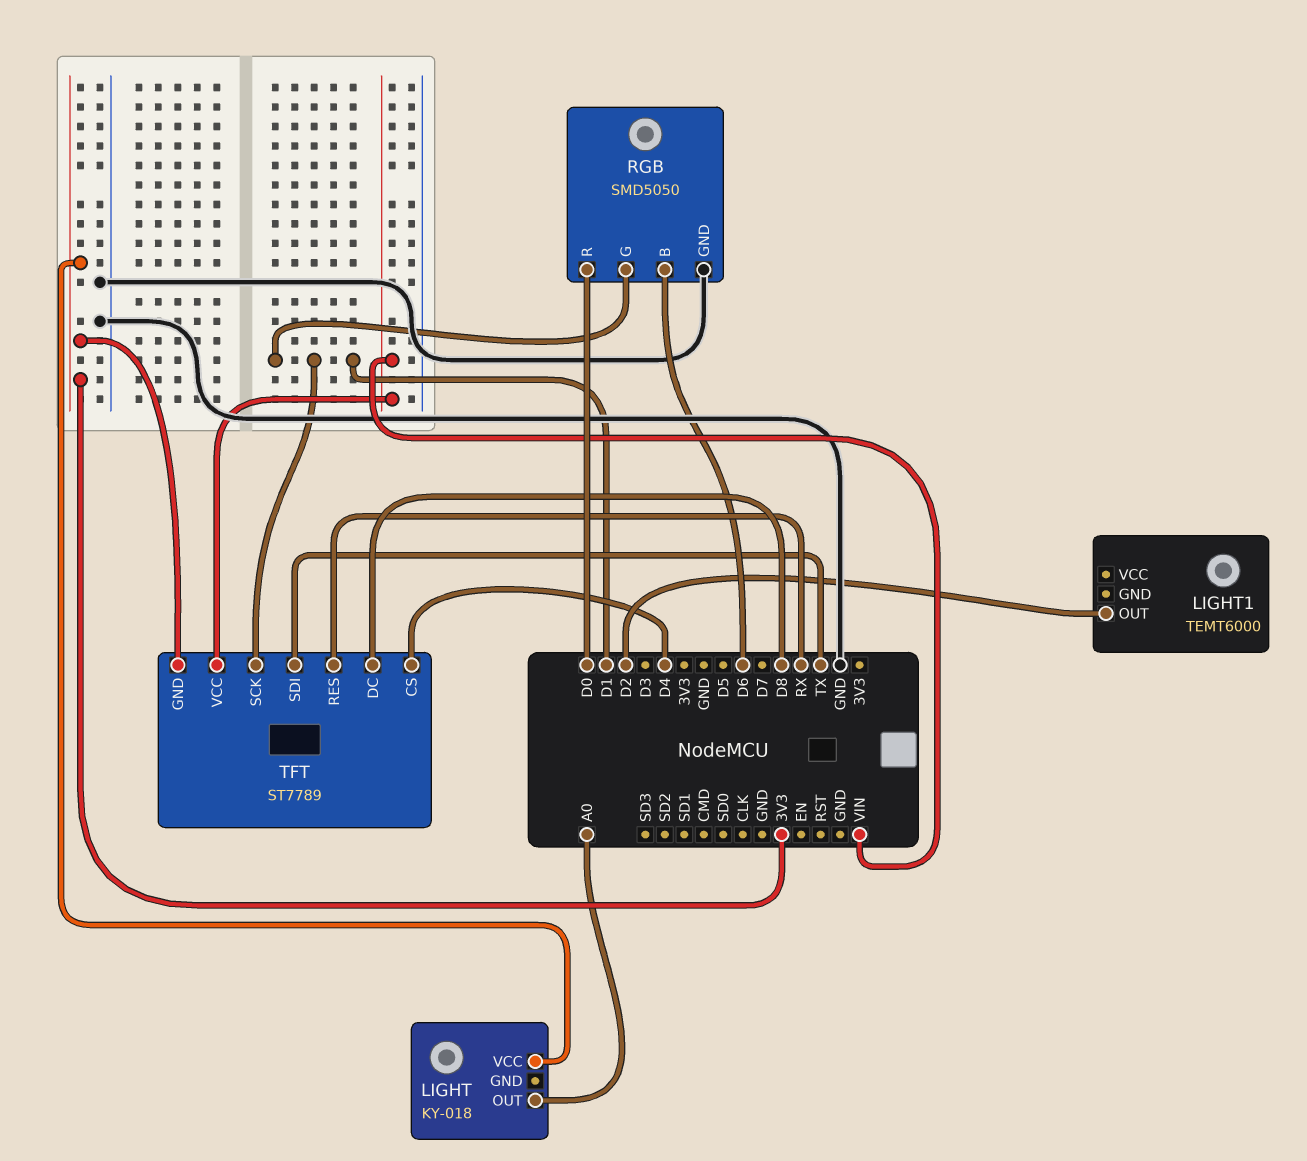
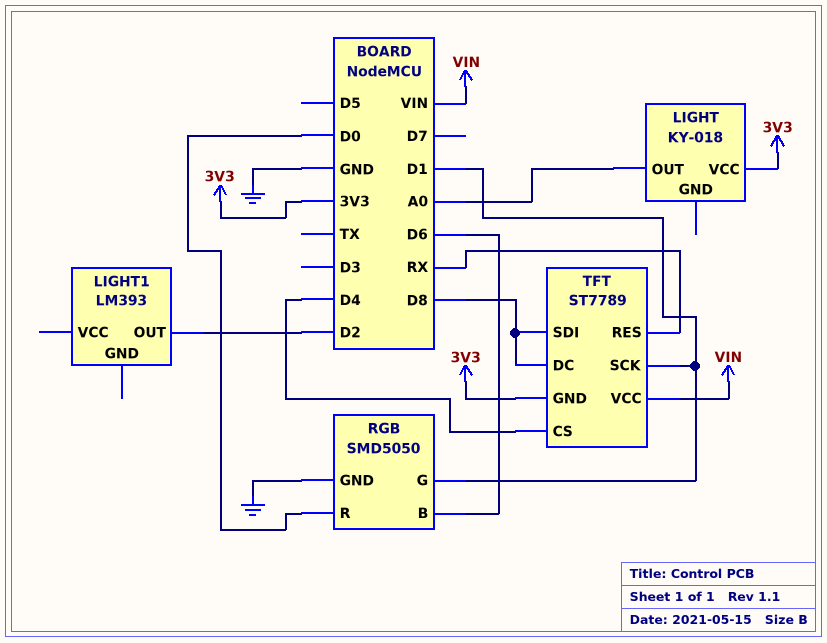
LIGHT1: TEMT6000 -> LM393
TFT pin SDI: TX -> D8

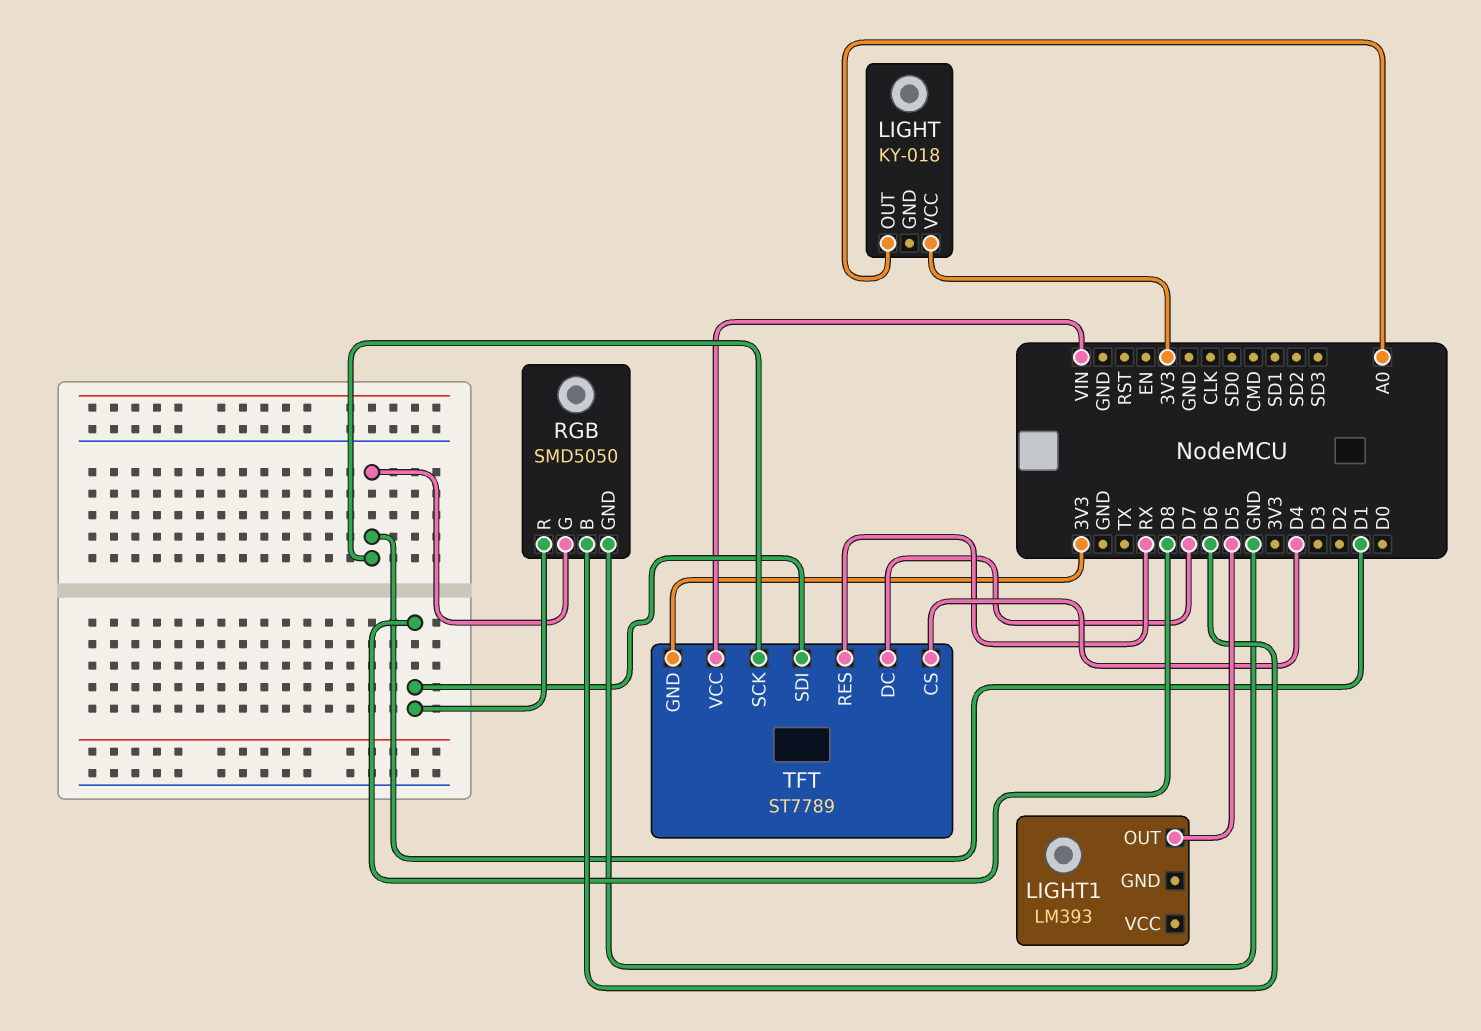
LIGHT1 pin OUT: D2 -> D5
RGB pin R: D0 -> D8
TFT pin DC: D8 -> D7

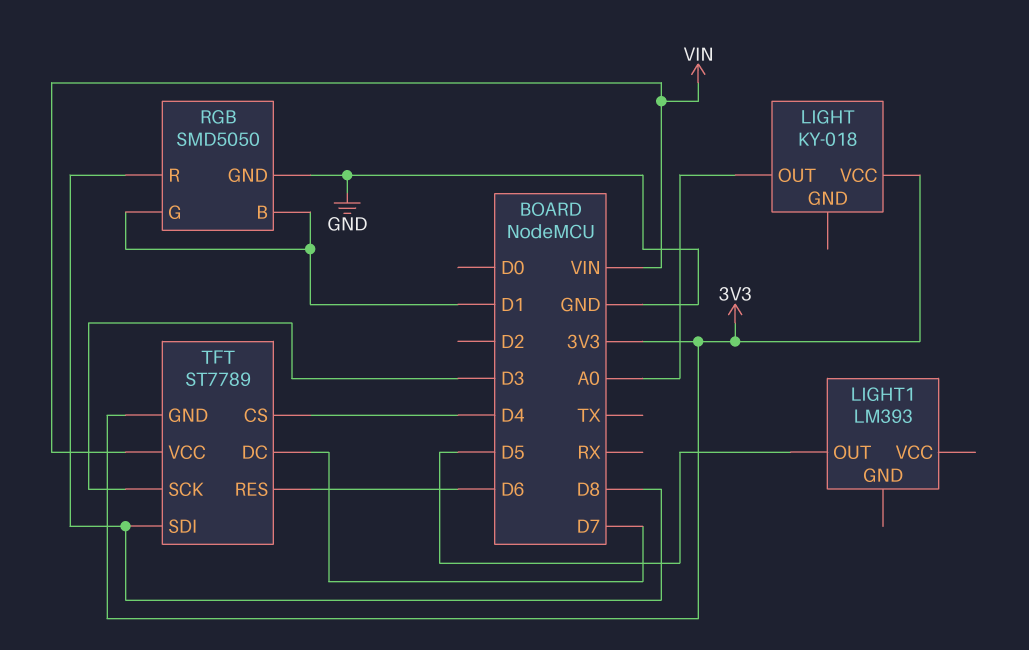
RGB pin B: D6 -> D1
TFT pin RES: RX -> D6
TFT pin SCK: D1 -> D3

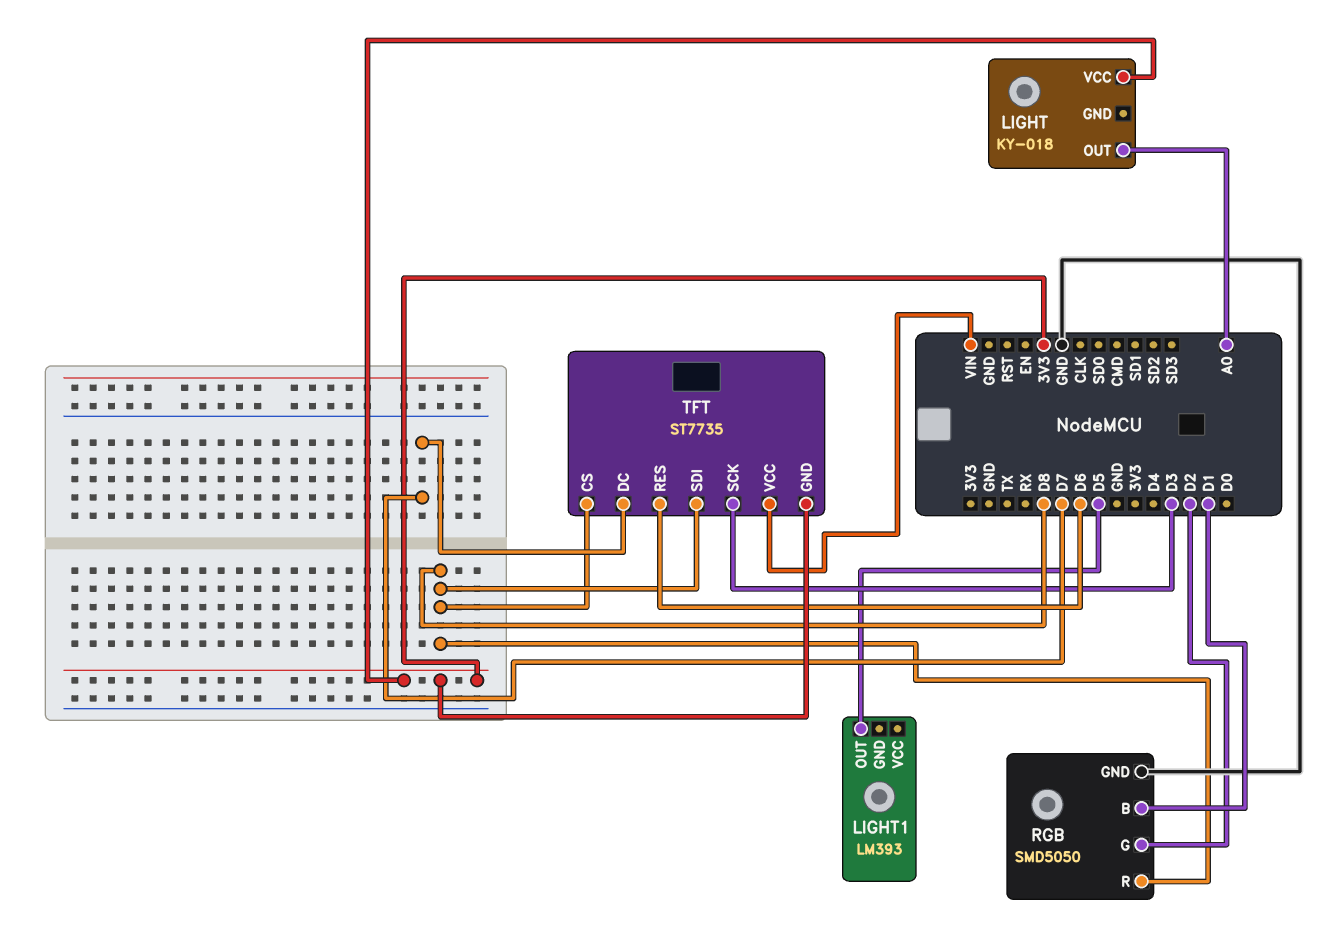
RGB pin G: D1 -> D2
TFT: ST7789 -> ST7735
TFT pin CS: D4 -> D8

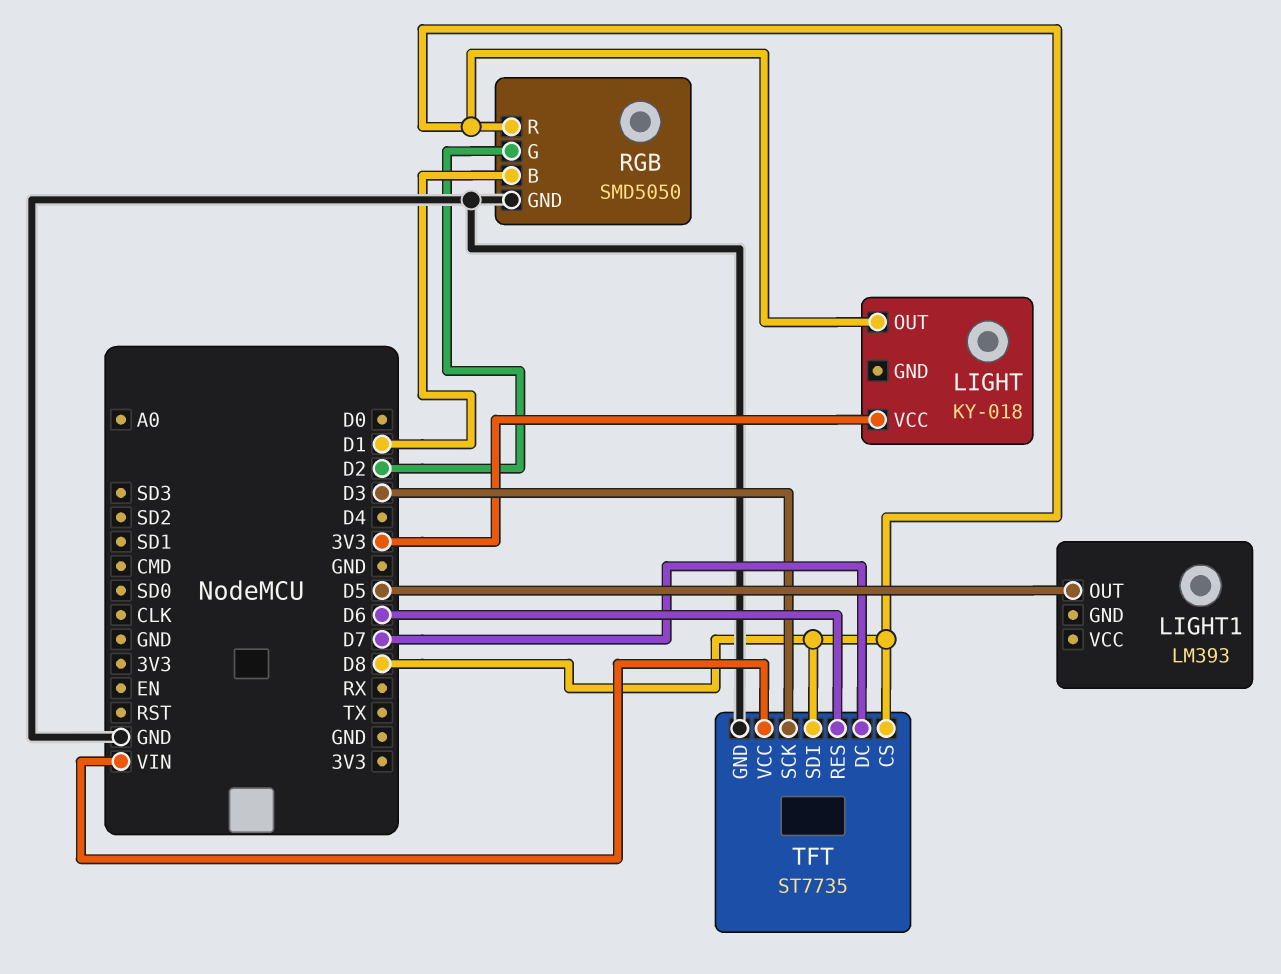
LIGHT pin OUT: A0 -> D8
TFT pin GND: 3V3 -> GND

